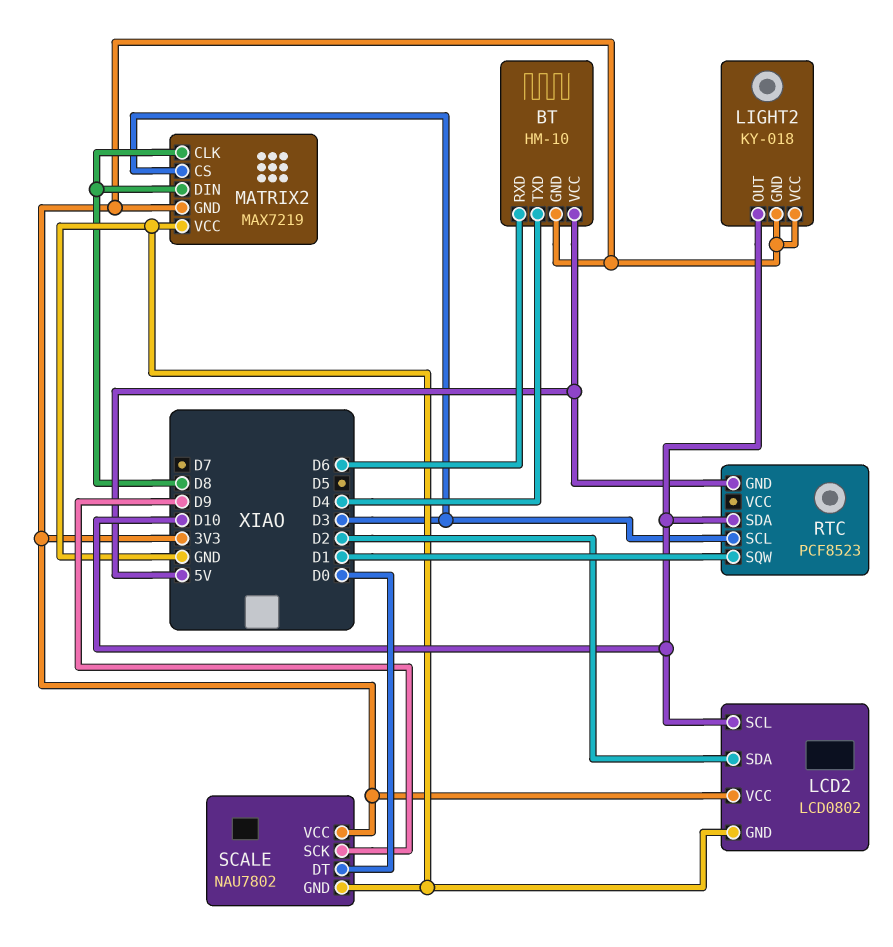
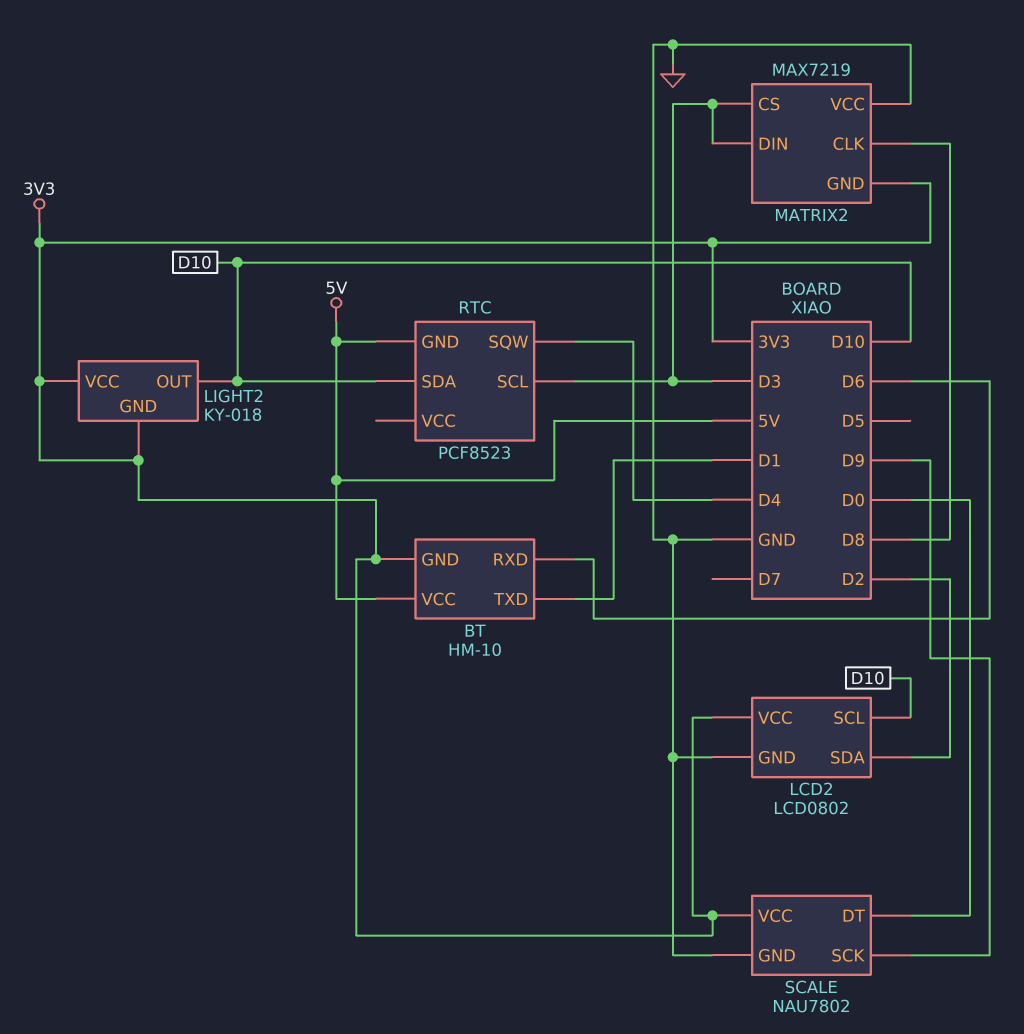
BT pin TXD: D4 -> D1
MATRIX2 pin DIN: D8 -> D3
RTC pin SQW: D1 -> D4

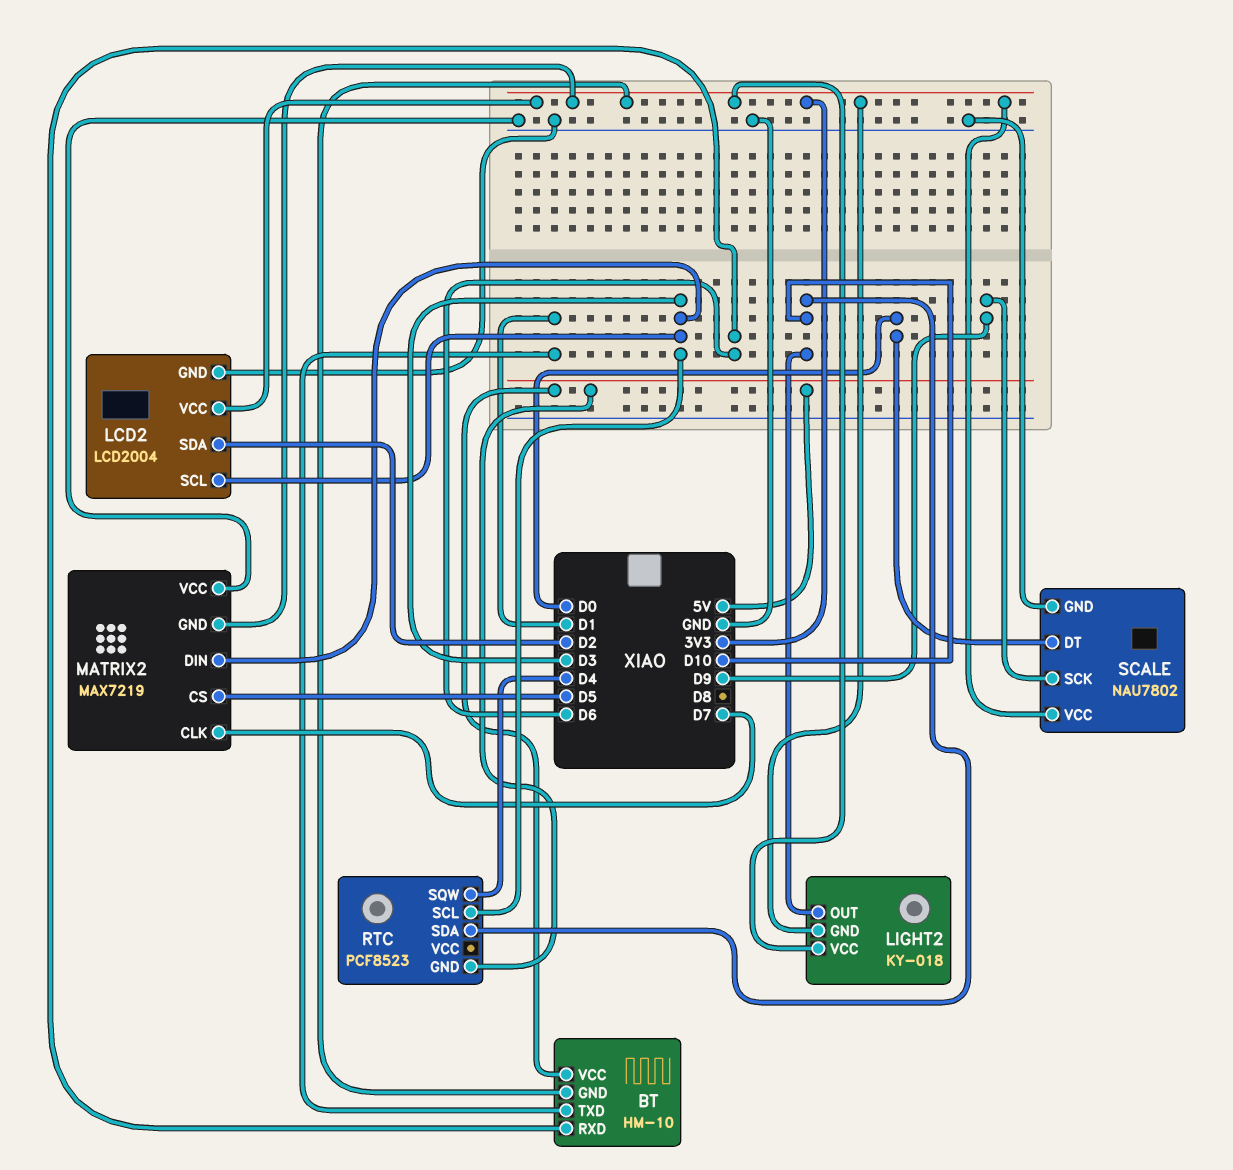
LCD2: LCD0802 -> LCD2004
LCD2 pin SCL: D10 -> D3
MATRIX2 pin CLK: D8 -> D7
MATRIX2 pin CS: D3 -> D5

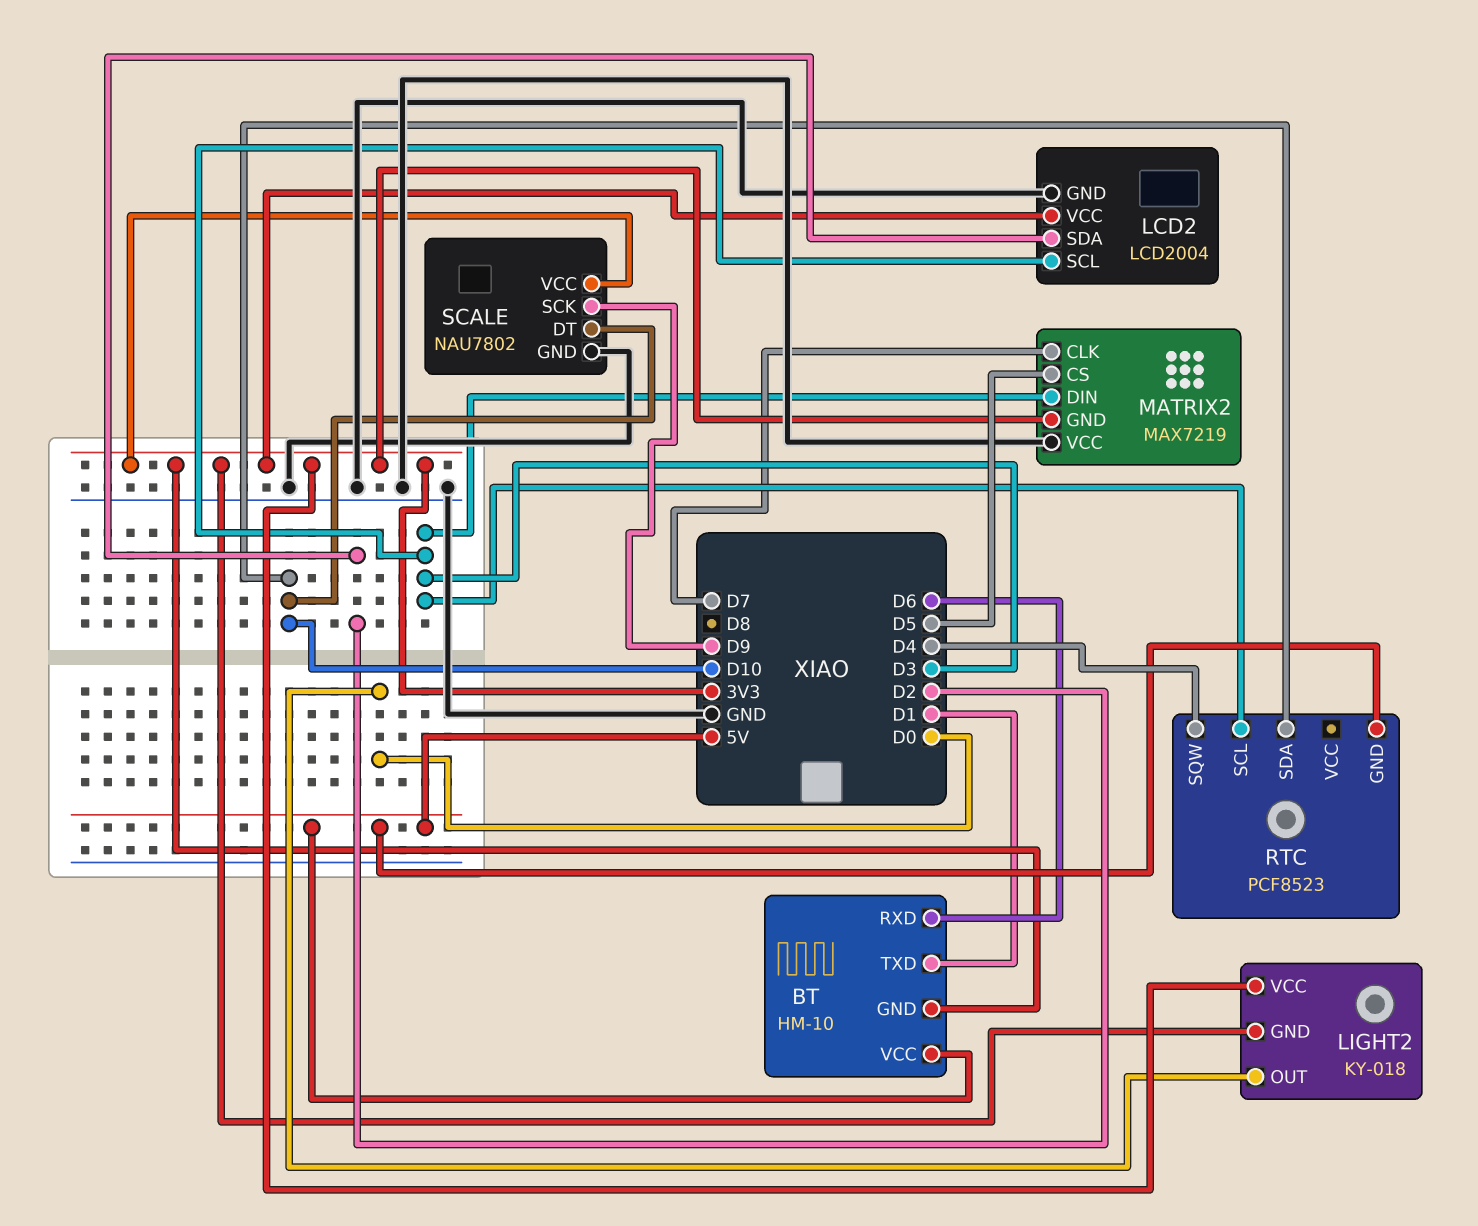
LIGHT2 pin OUT: D10 -> D0
SCALE pin DT: D0 -> D10

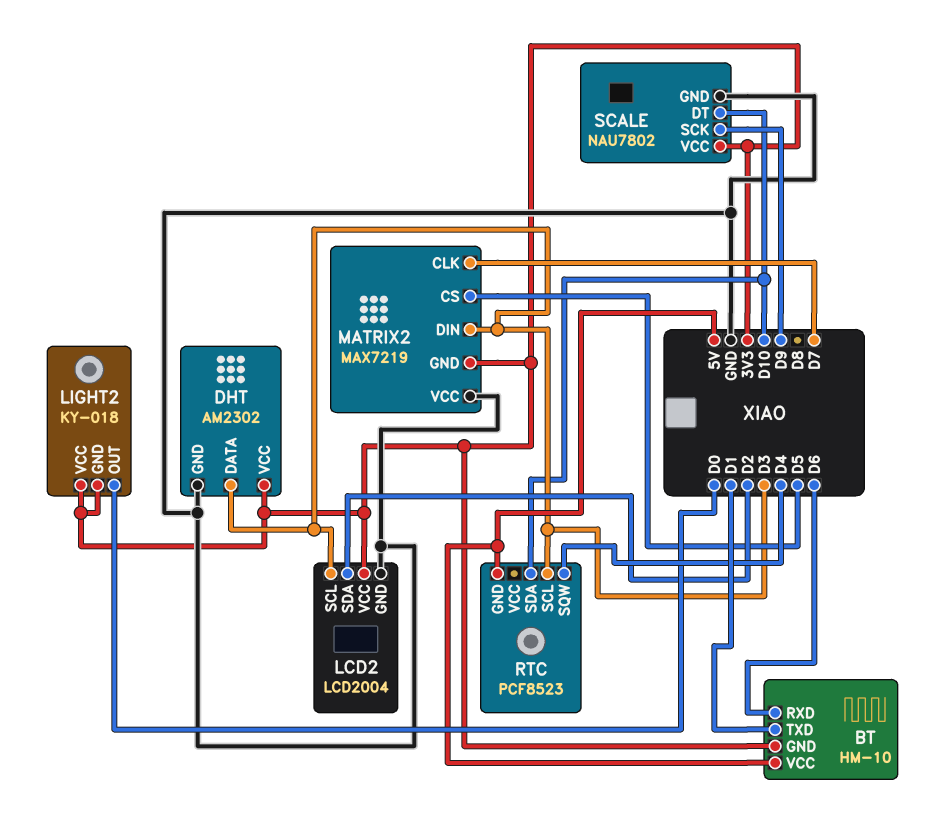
DHT: none -> AM2302
DHT pin DATA: none -> D3
DHT pin GND: none -> GND
DHT pin VCC: none -> 3V3

